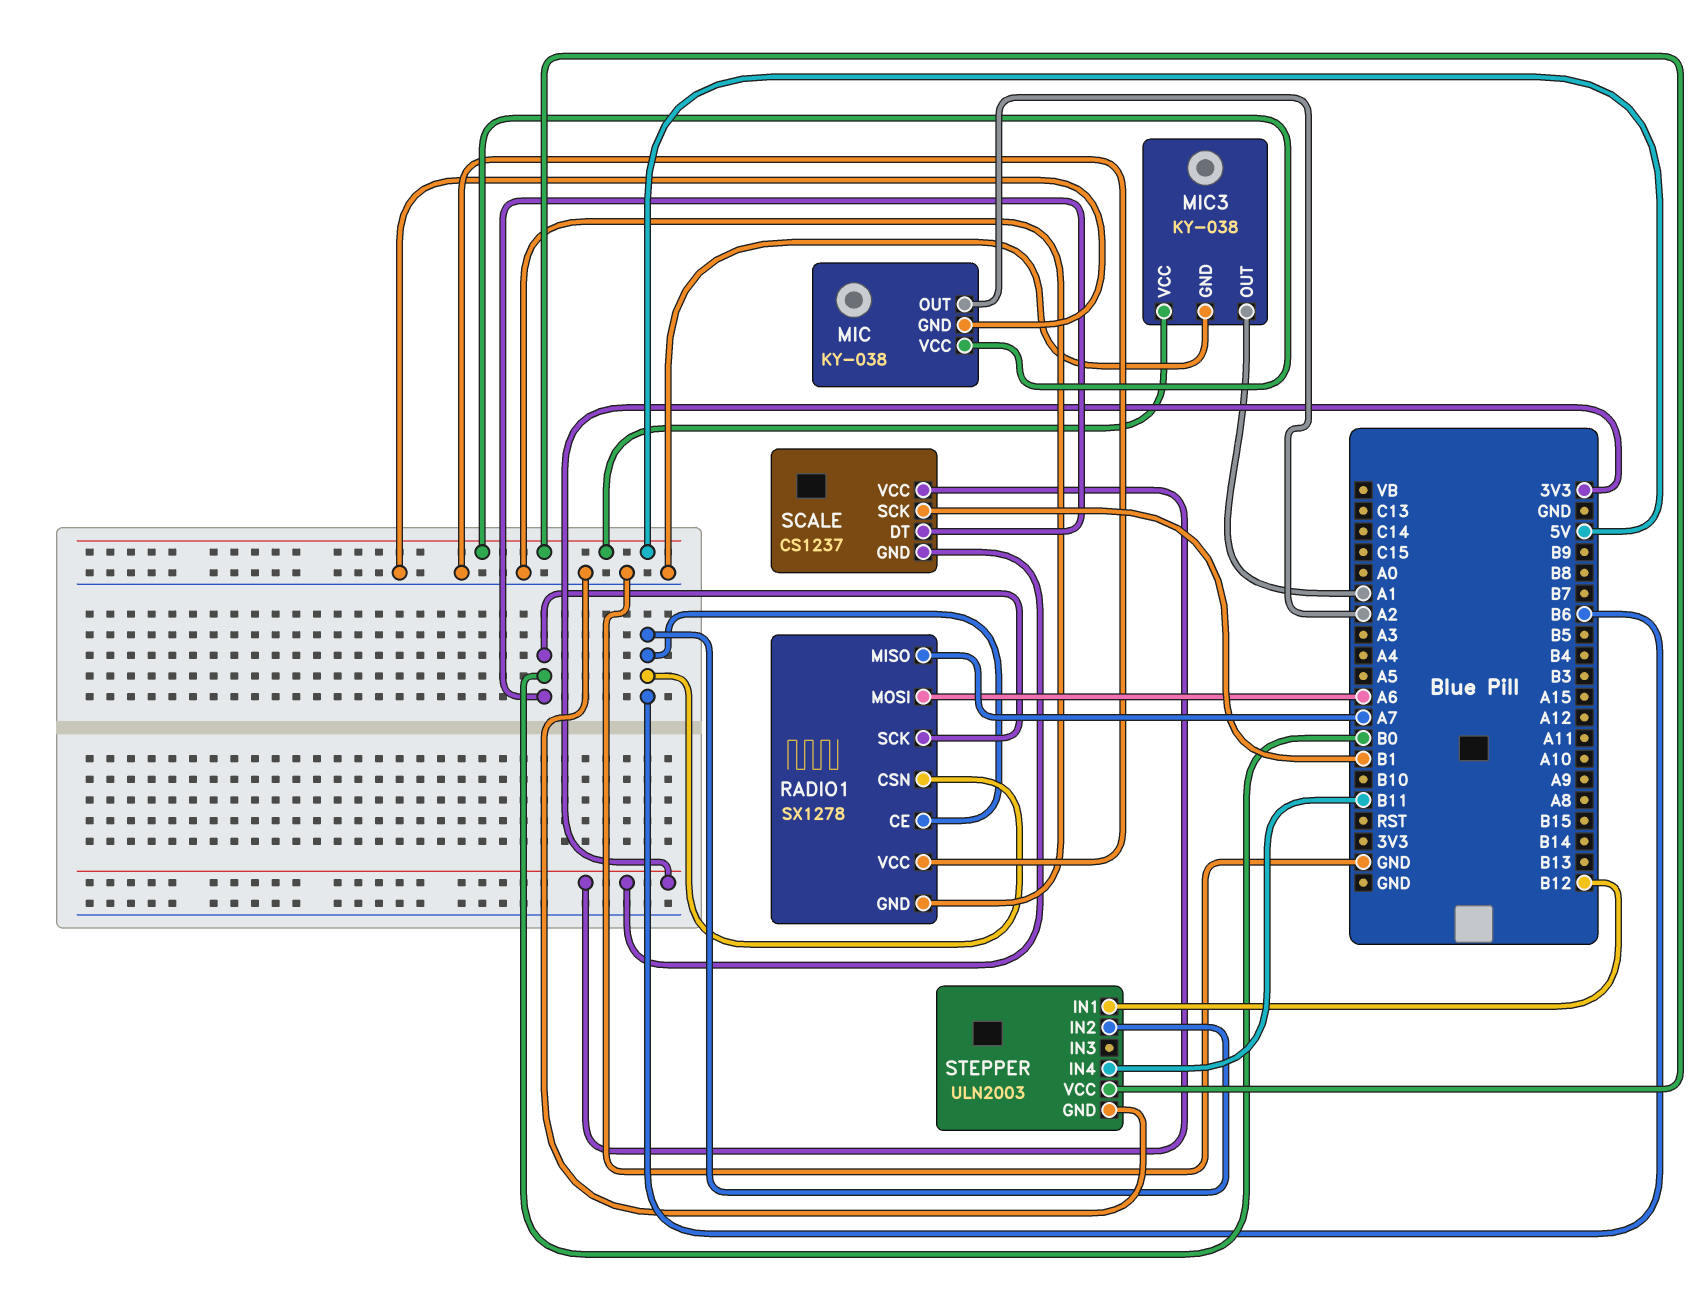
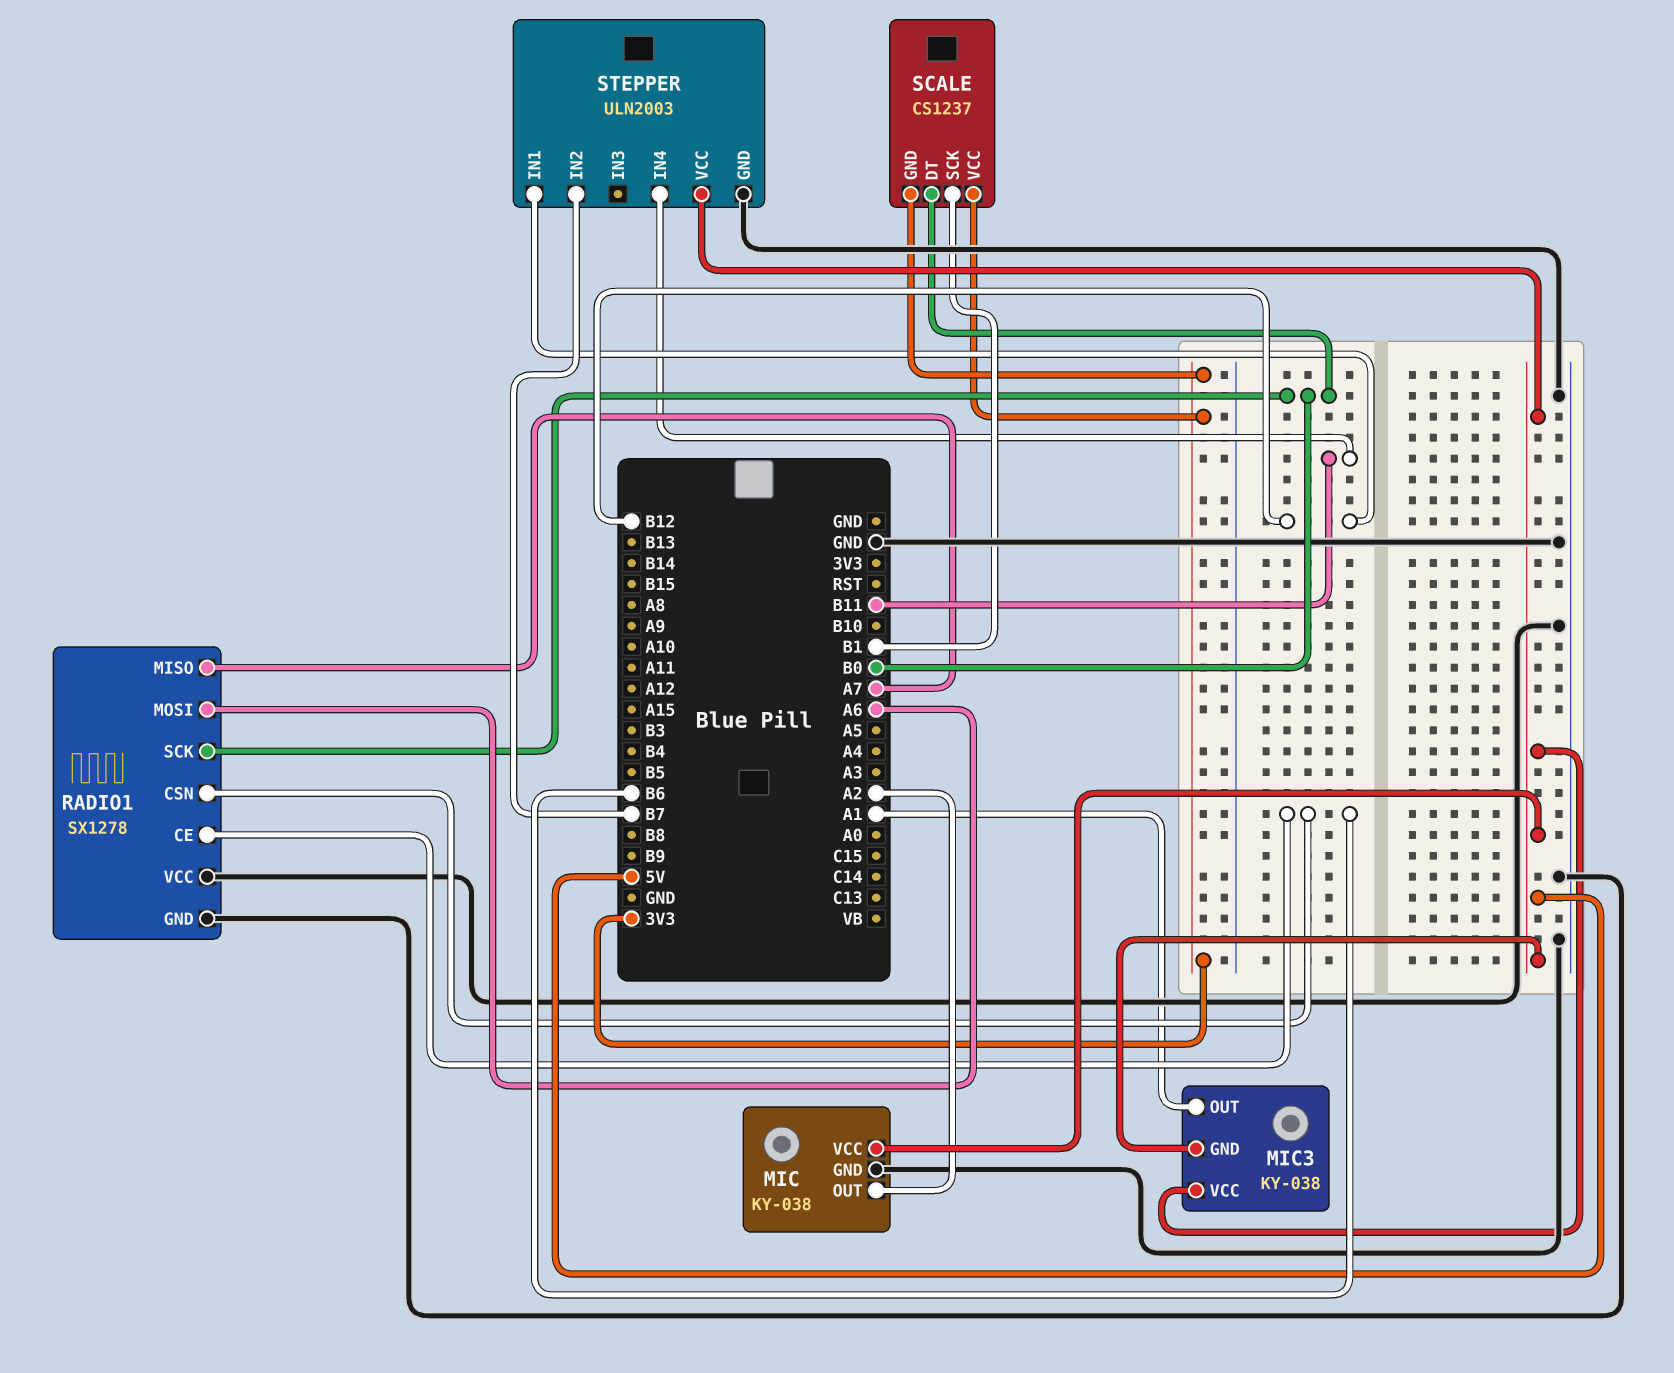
MIC3 pin GND: GND -> 5V
STEPPER pin IN2: B6 -> B7

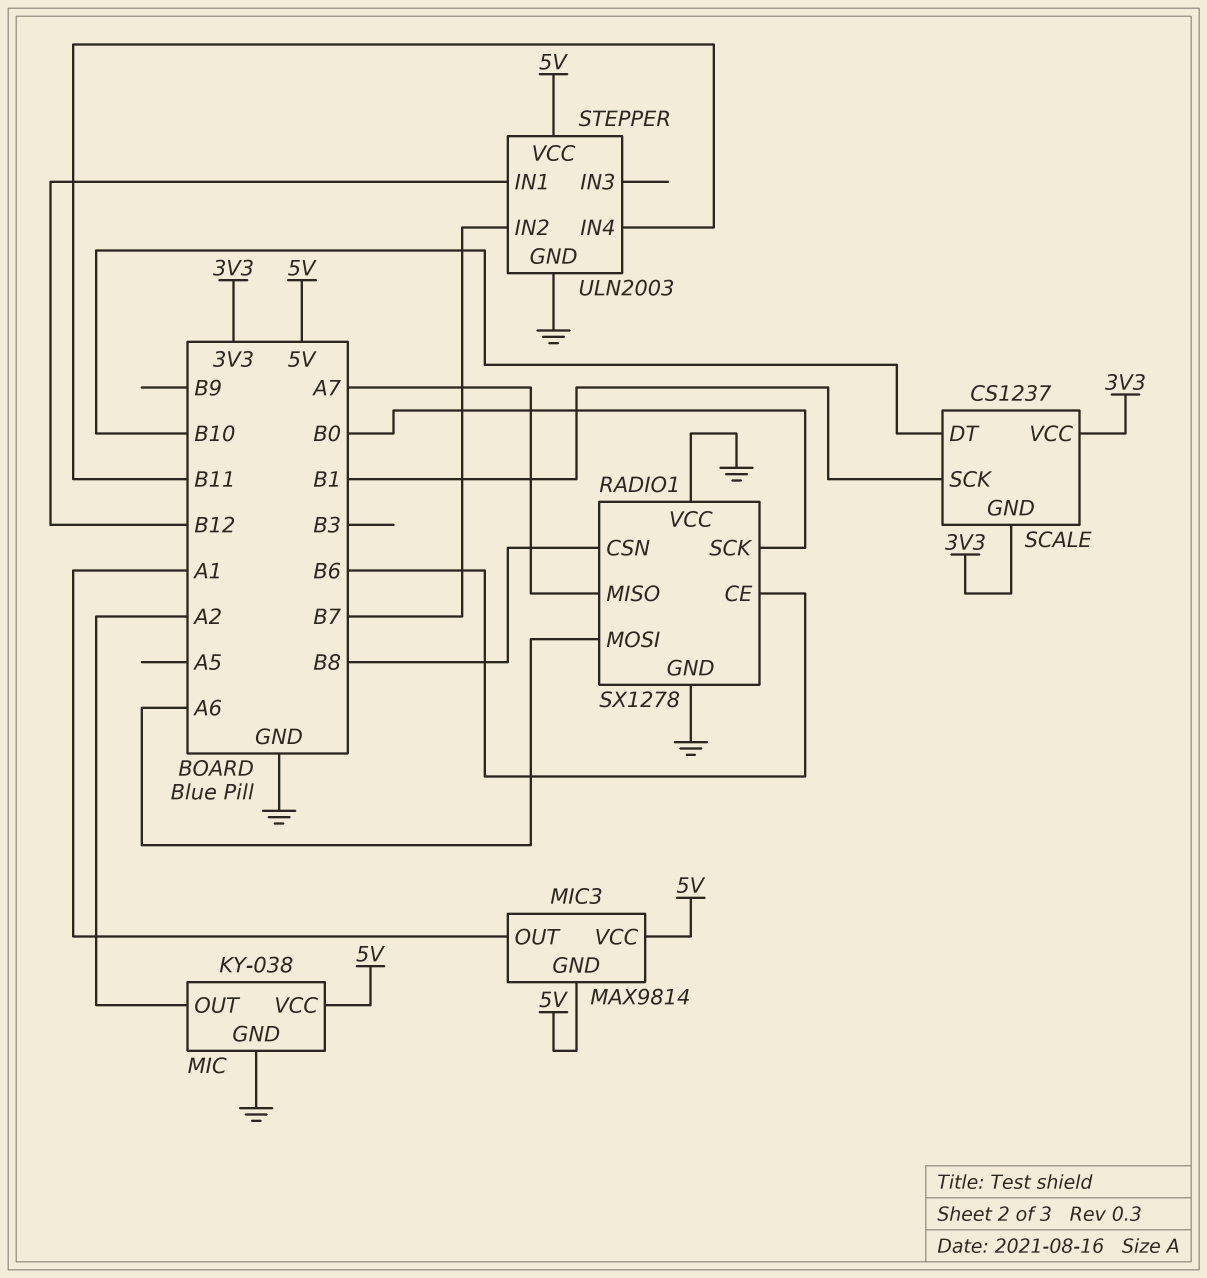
MIC3: KY-038 -> MAX9814
RADIO1 pin CSN: B6 -> B8
SCALE pin DT: B0 -> B10

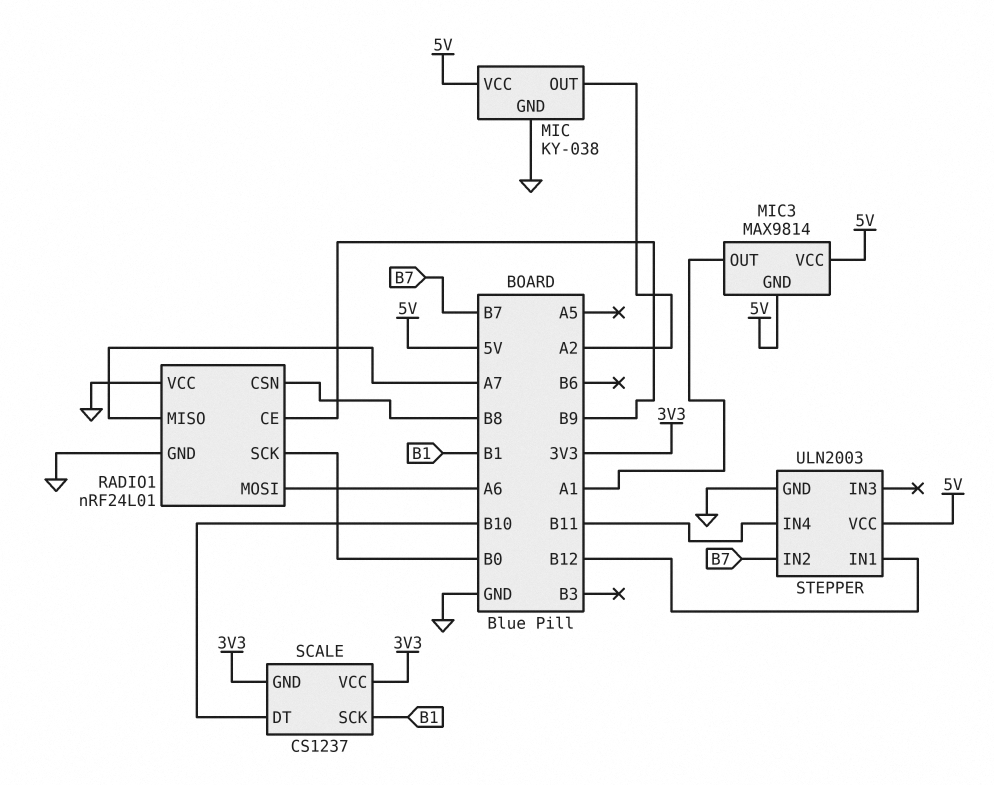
RADIO1: SX1278 -> nRF24L01
RADIO1 pin CE: B6 -> B9

